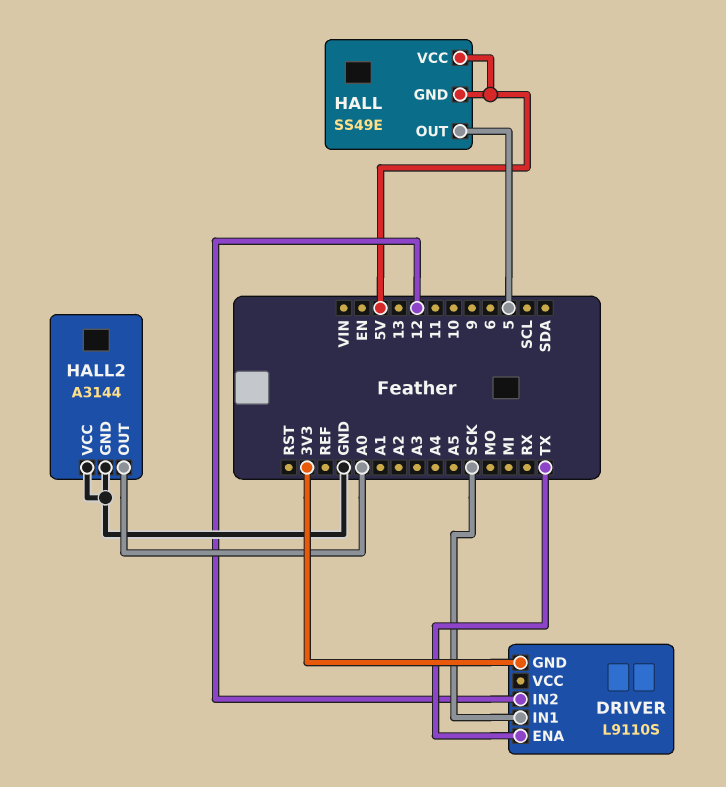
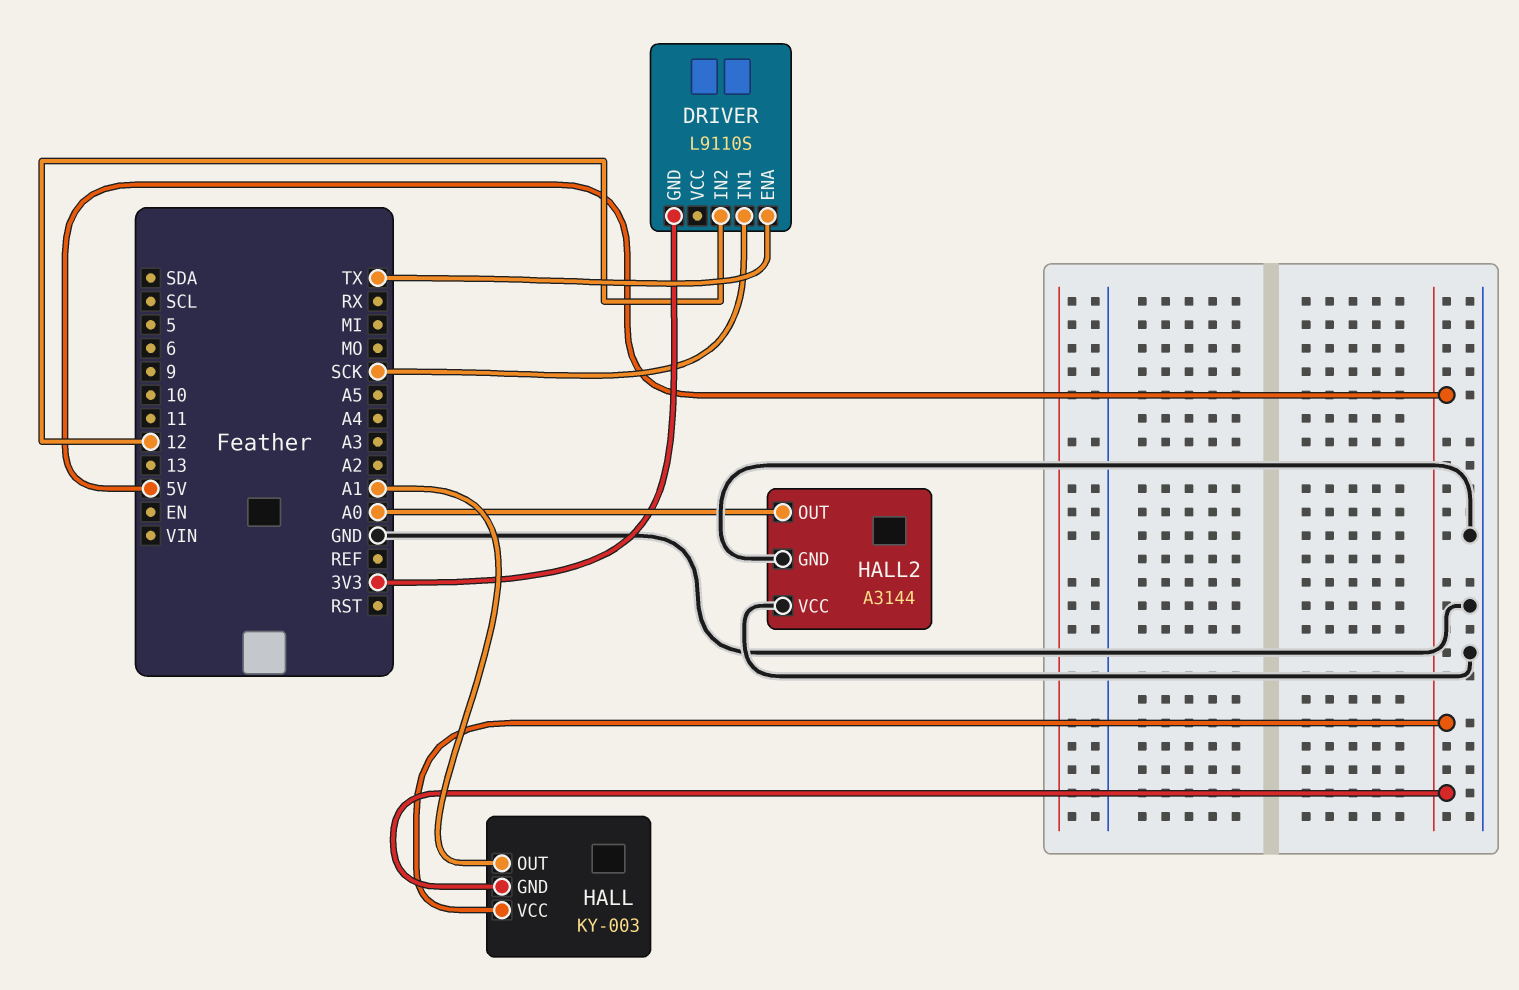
HALL: SS49E -> KY-003
HALL pin OUT: 5 -> A1

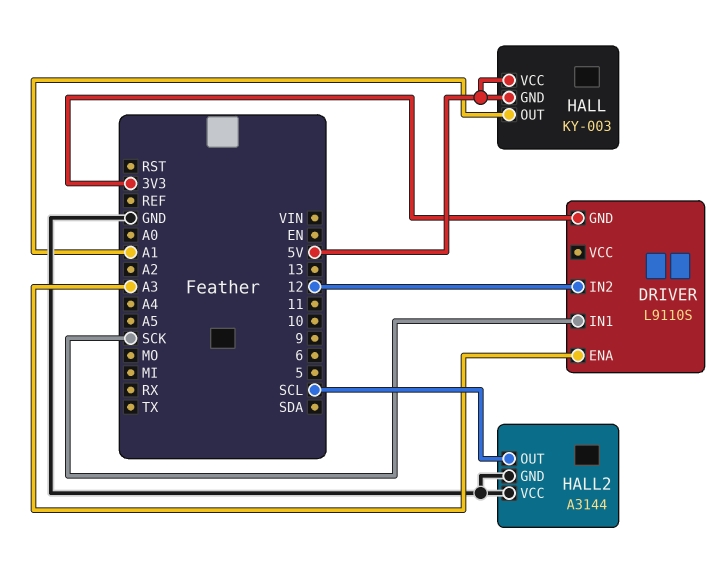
DRIVER pin ENA: TX -> A3
HALL2 pin OUT: A0 -> SCL

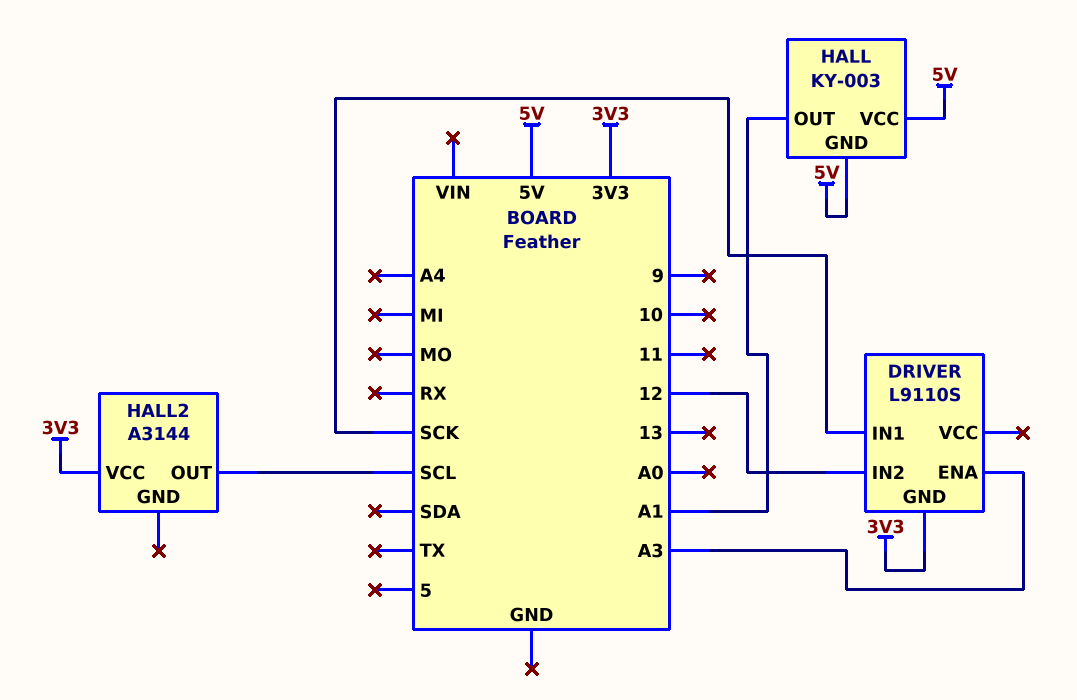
HALL2 pin GND: GND -> none
HALL2 pin VCC: GND -> 3V3

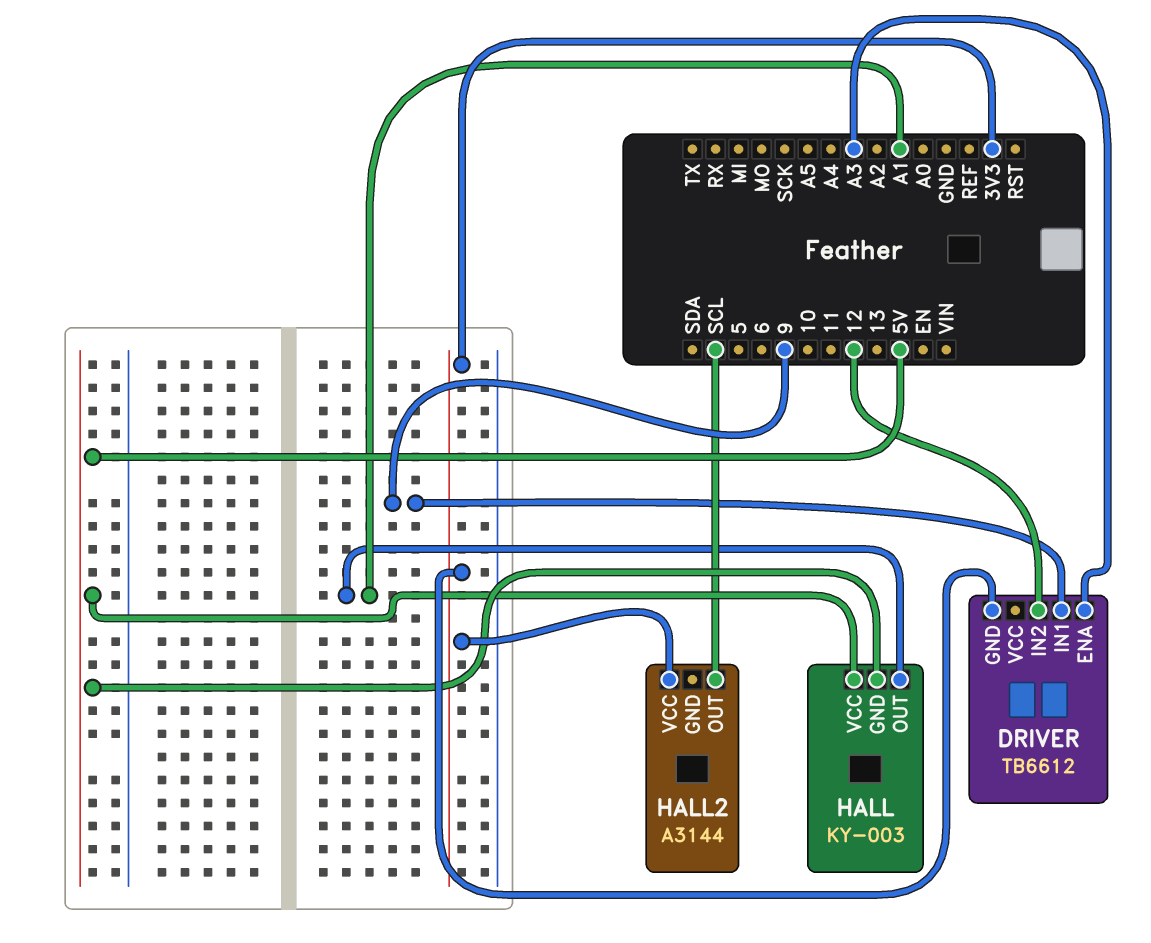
DRIVER: L9110S -> TB6612
DRIVER pin IN1: SCK -> 9

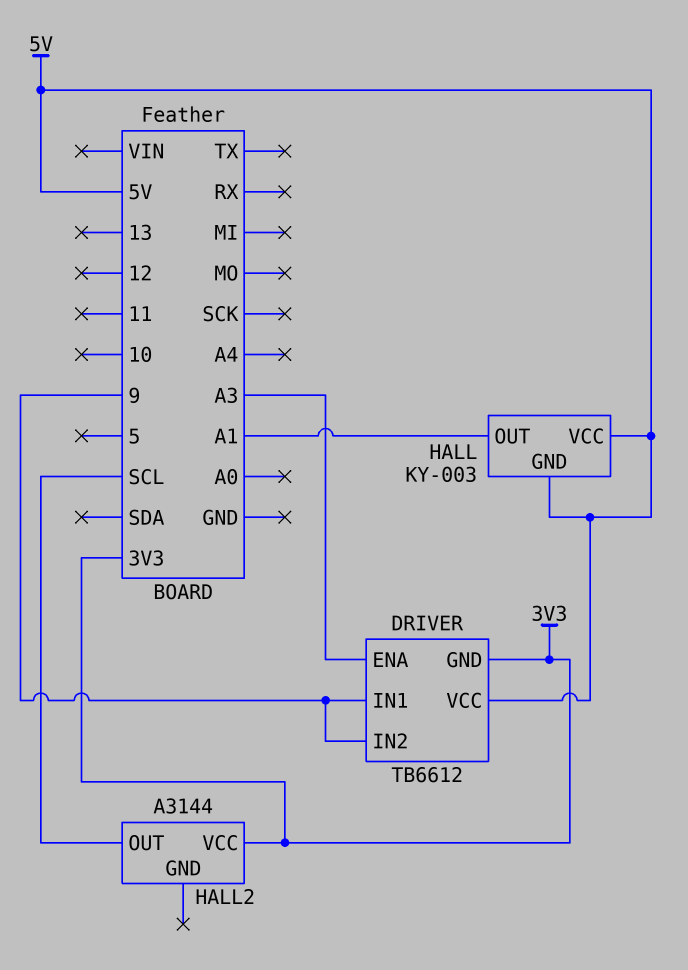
DRIVER pin IN2: 12 -> 9
DRIVER pin VCC: none -> 5V

